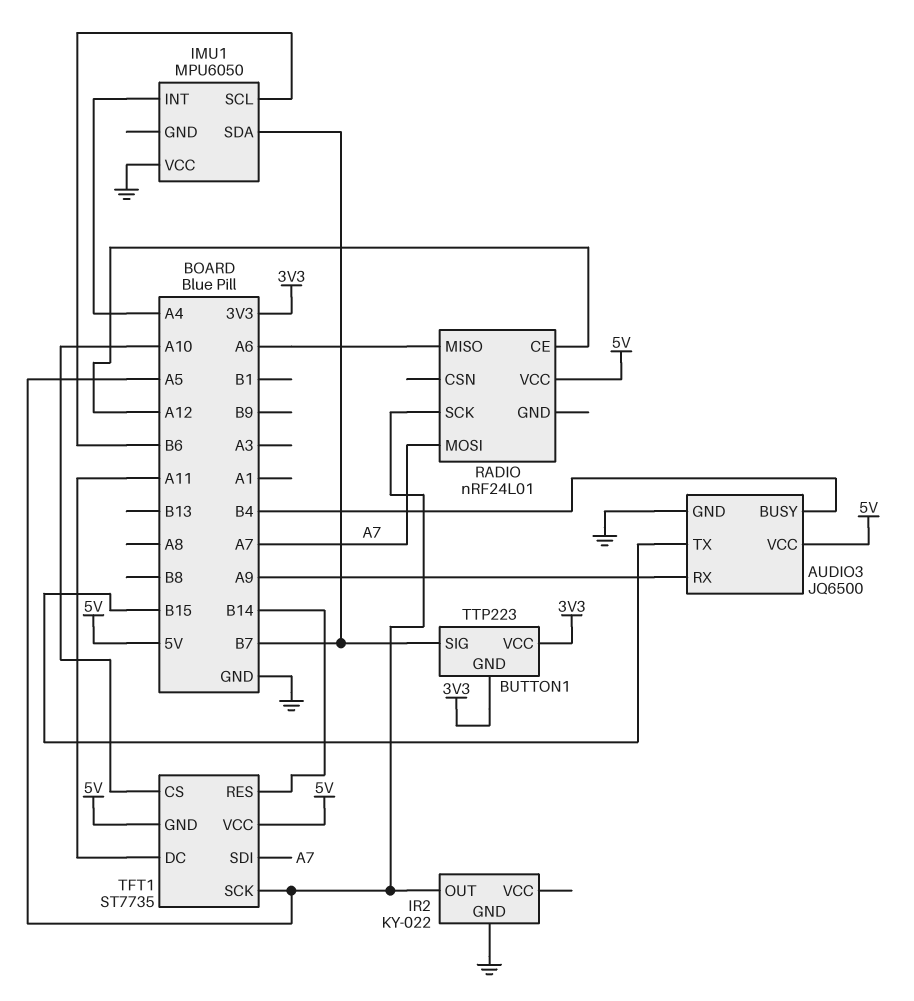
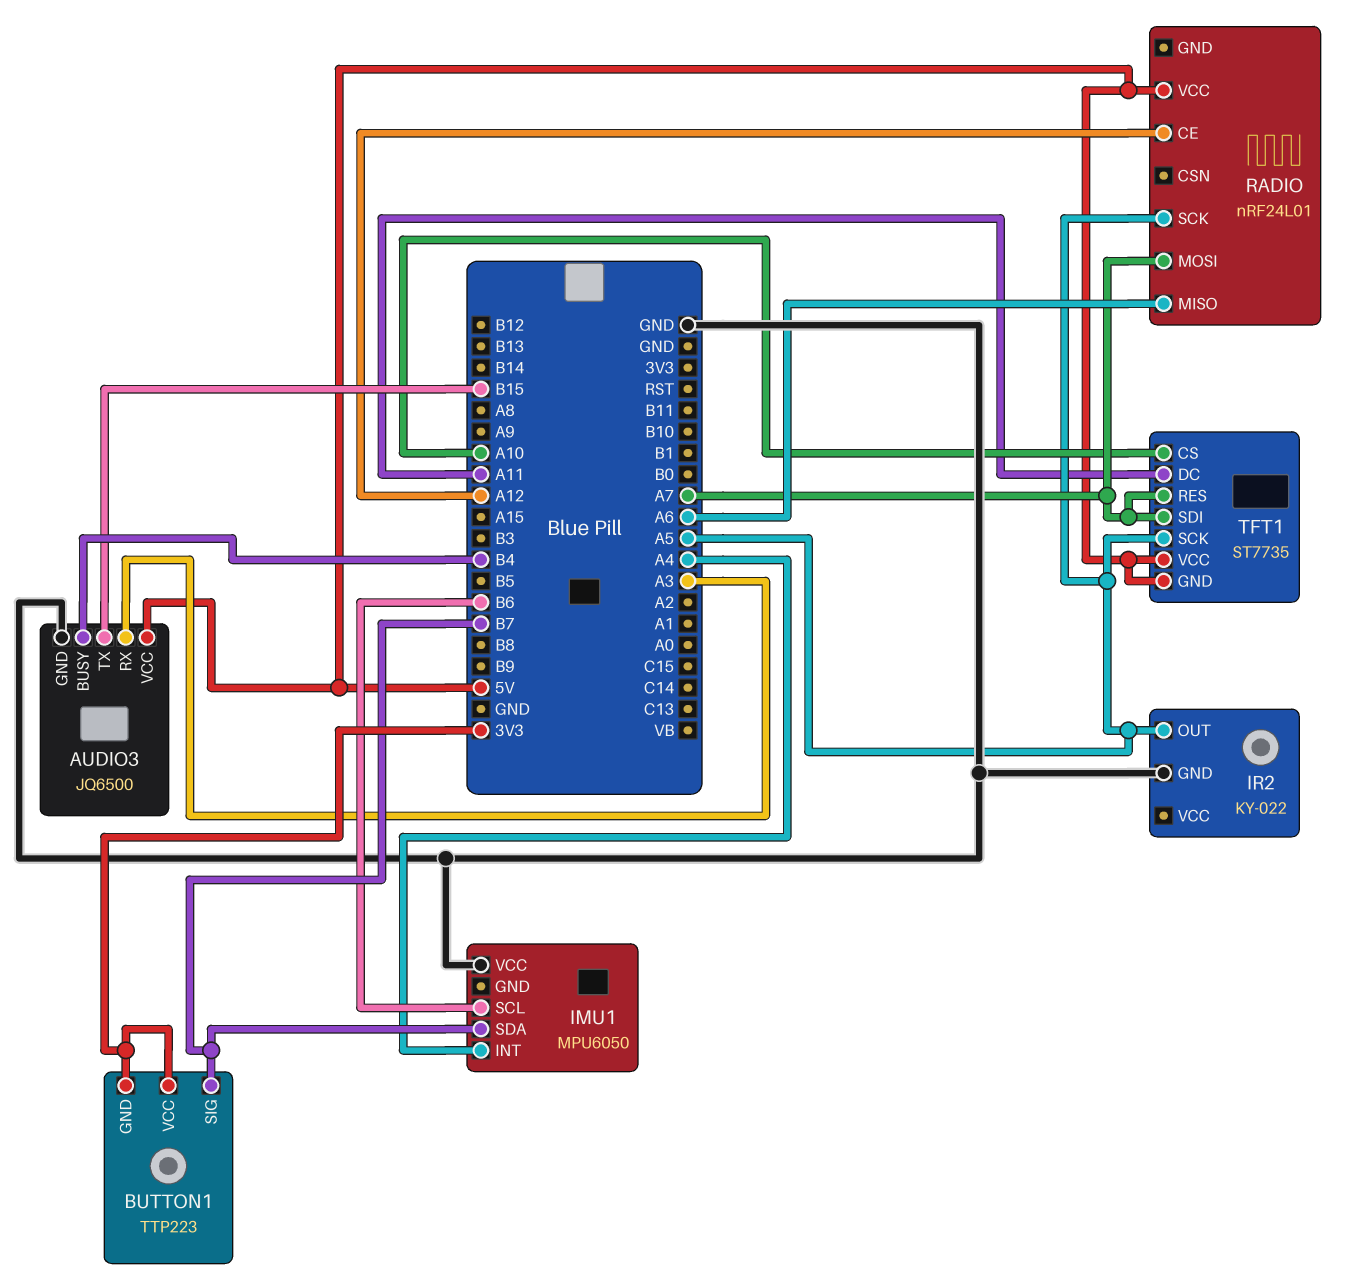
AUDIO3 pin RX: A9 -> A3
TFT1 pin RES: B14 -> A7

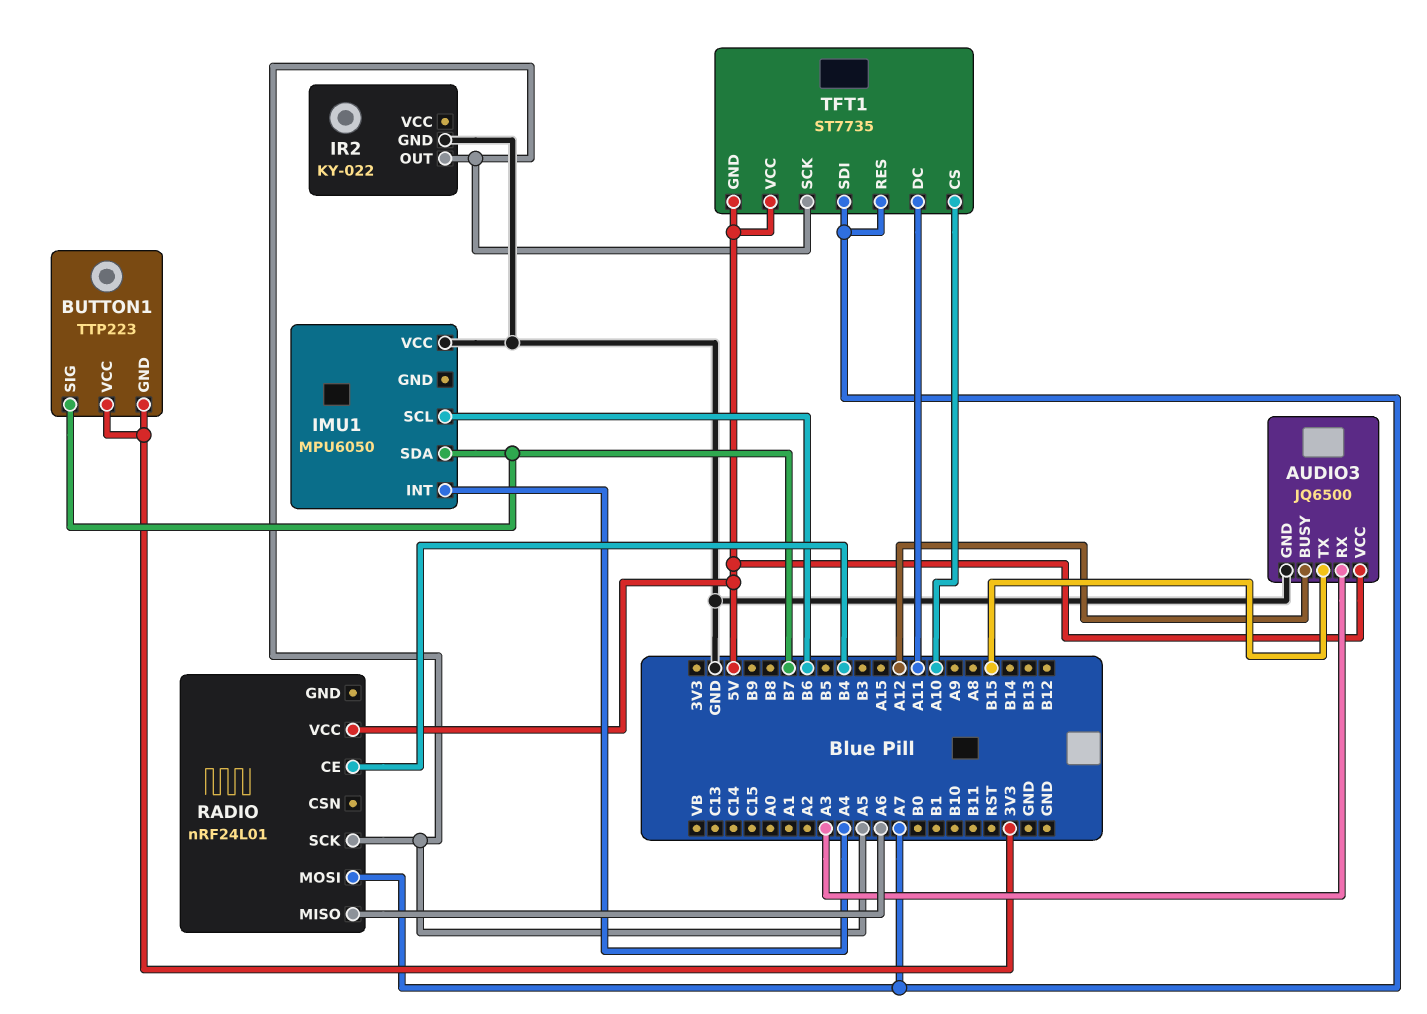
AUDIO3 pin BUSY: B4 -> A12
RADIO pin CE: A12 -> B4

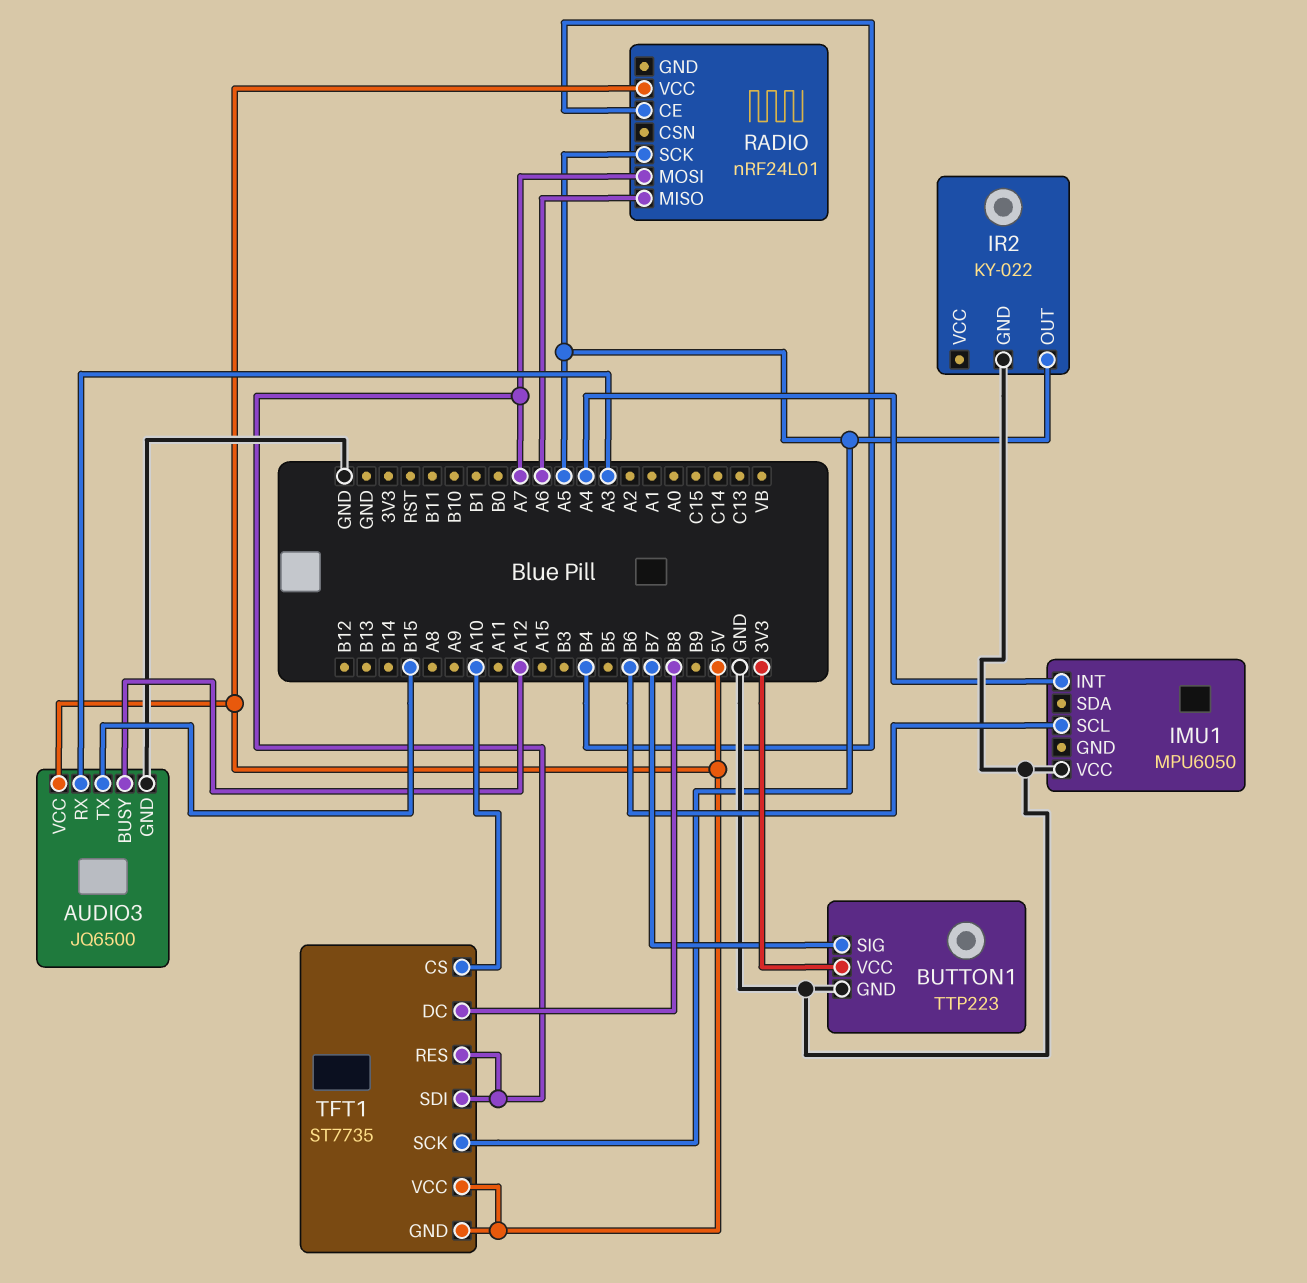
BUTTON1 pin GND: 3V3 -> GND
IMU1 pin SDA: B7 -> none
TFT1 pin DC: A11 -> B8

